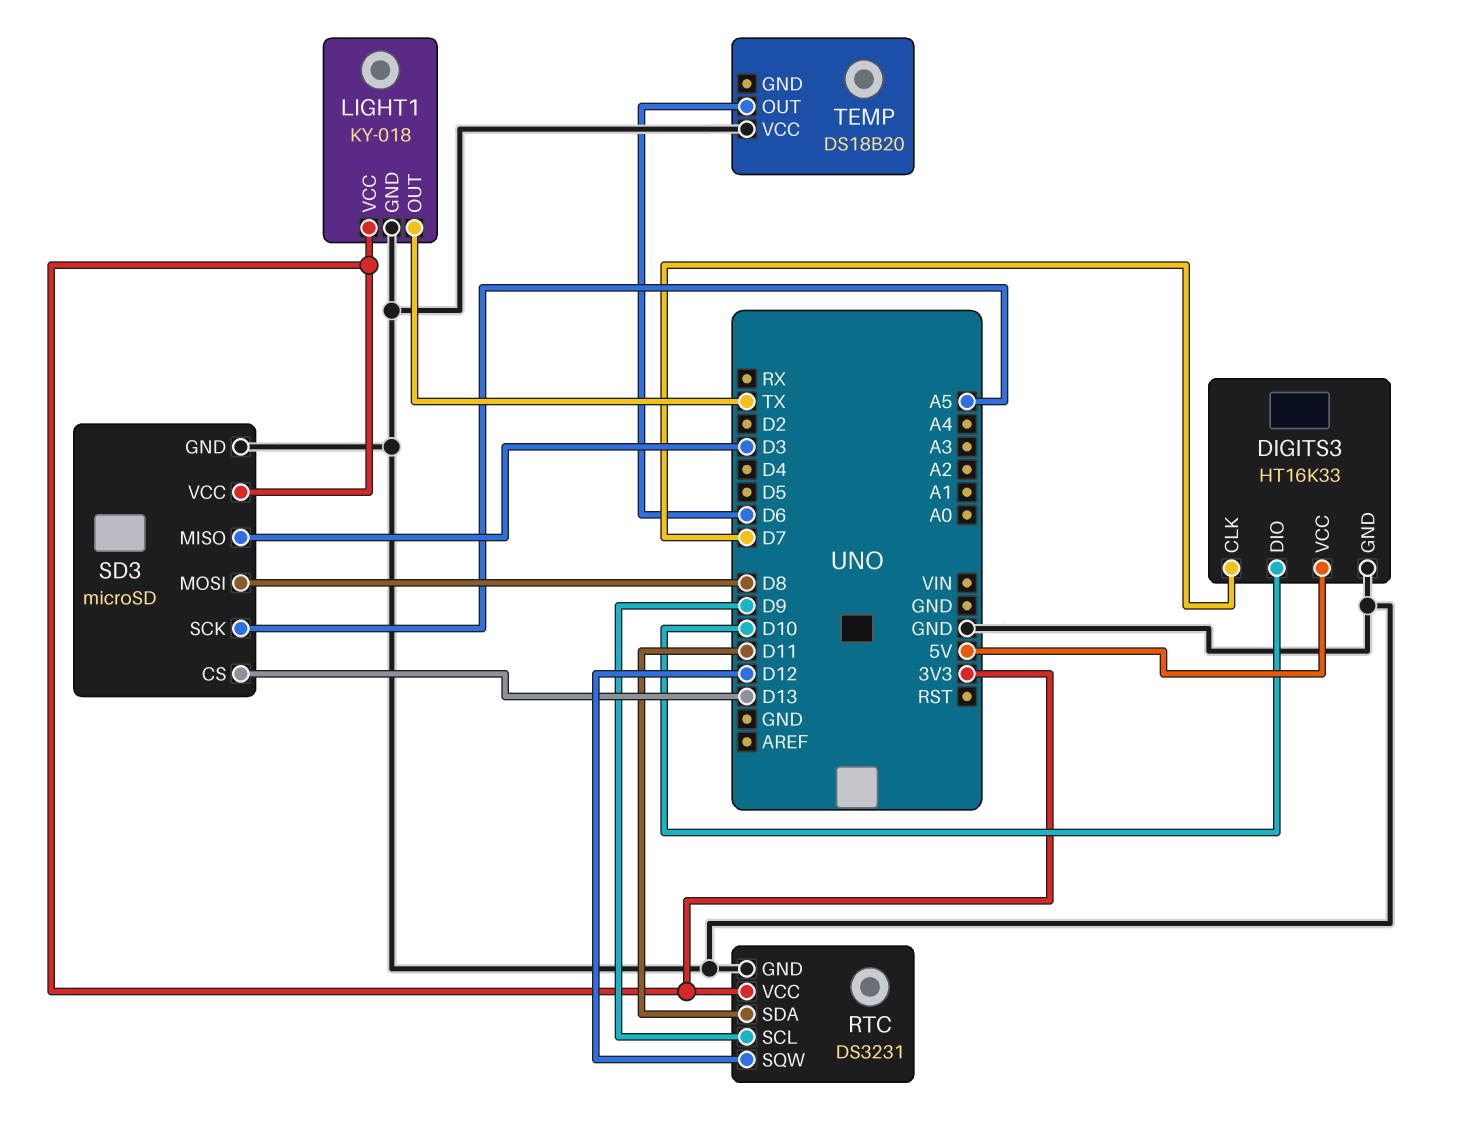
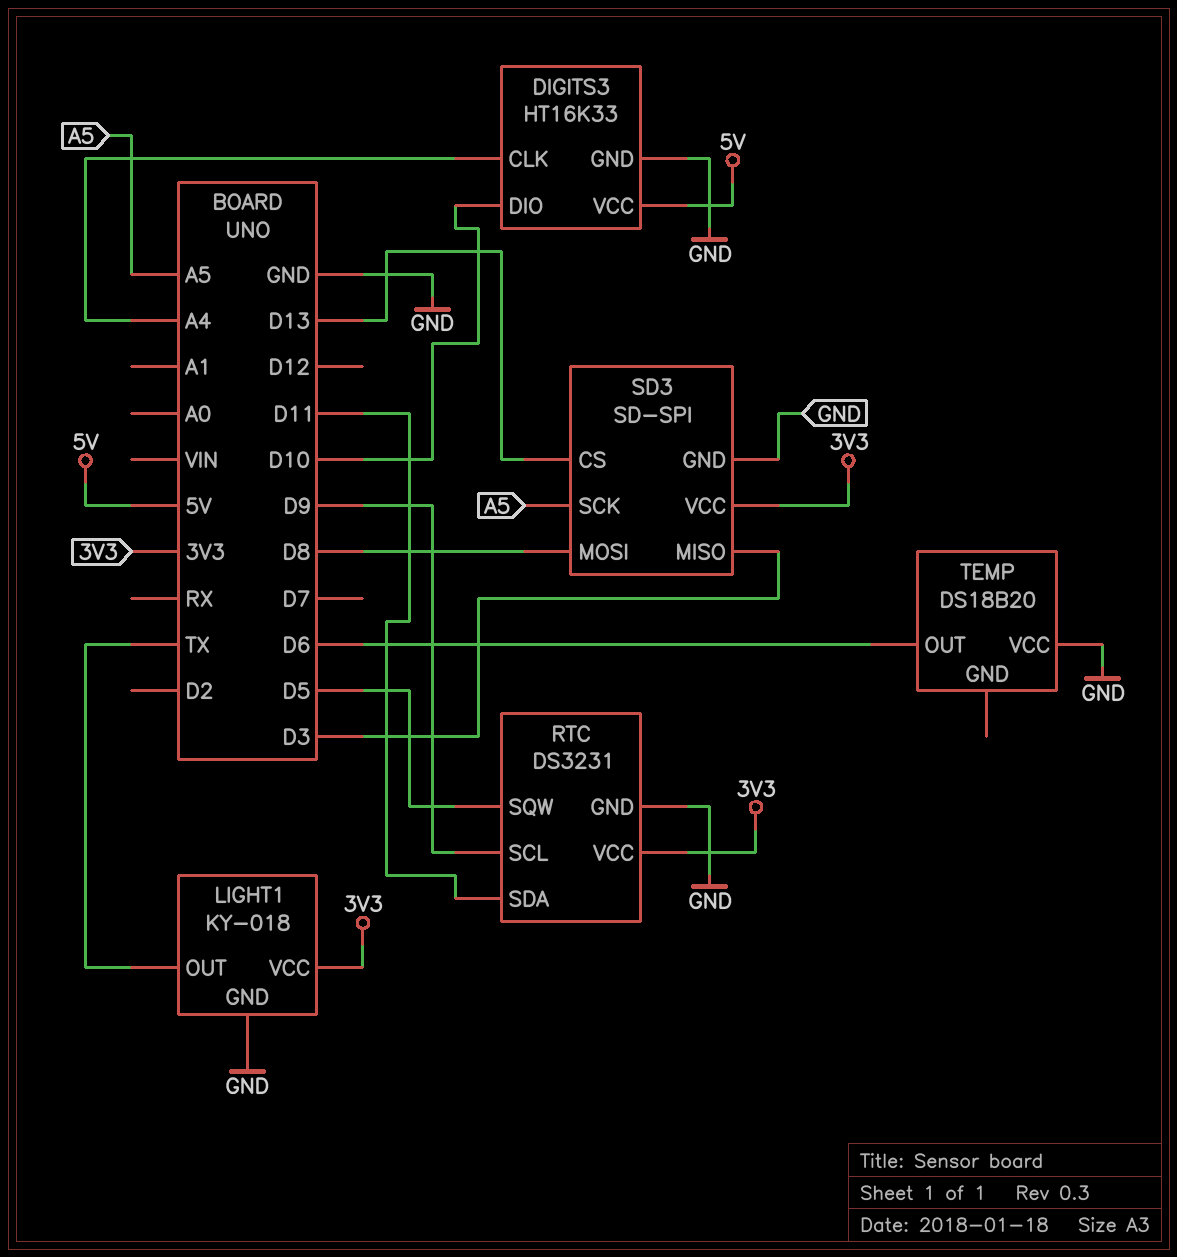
DIGITS3 pin CLK: D7 -> A4
RTC pin SQW: D12 -> D5
SD3: microSD -> SD-SPI

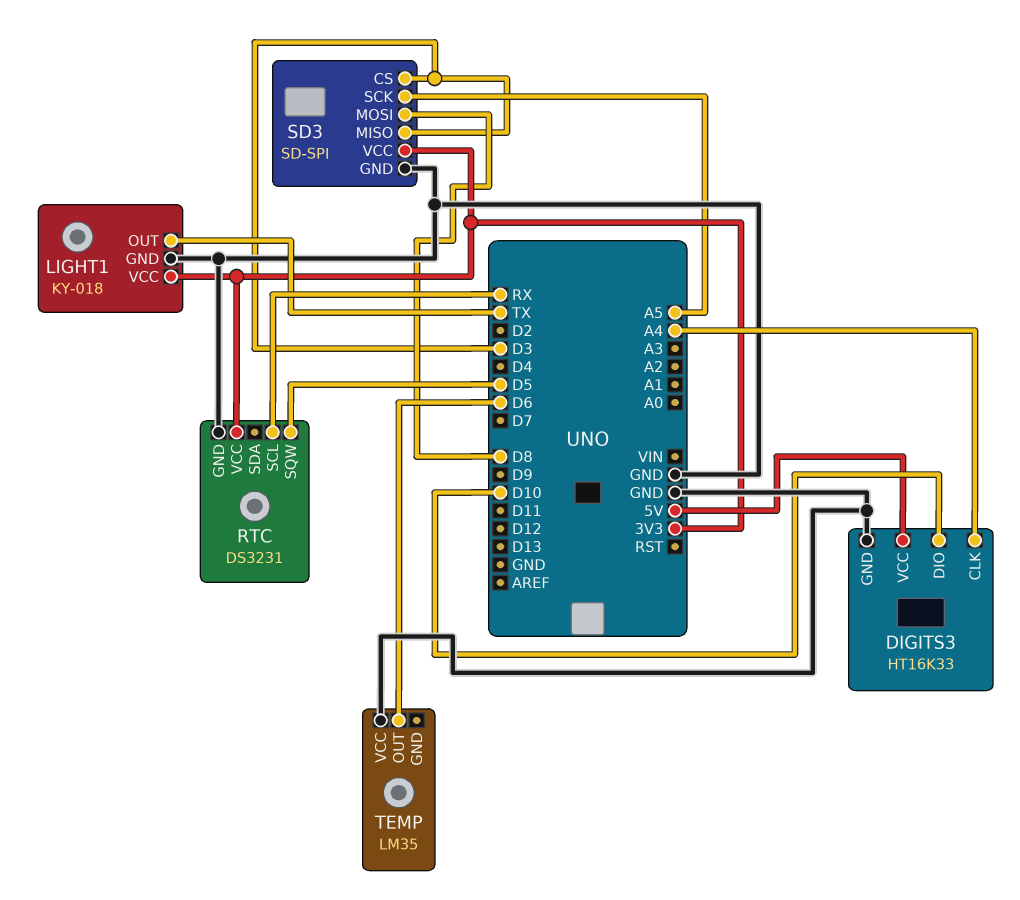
RTC pin SCL: D9 -> RX
RTC pin SDA: D11 -> none
SD3 pin CS: D13 -> D3
TEMP: DS18B20 -> LM35

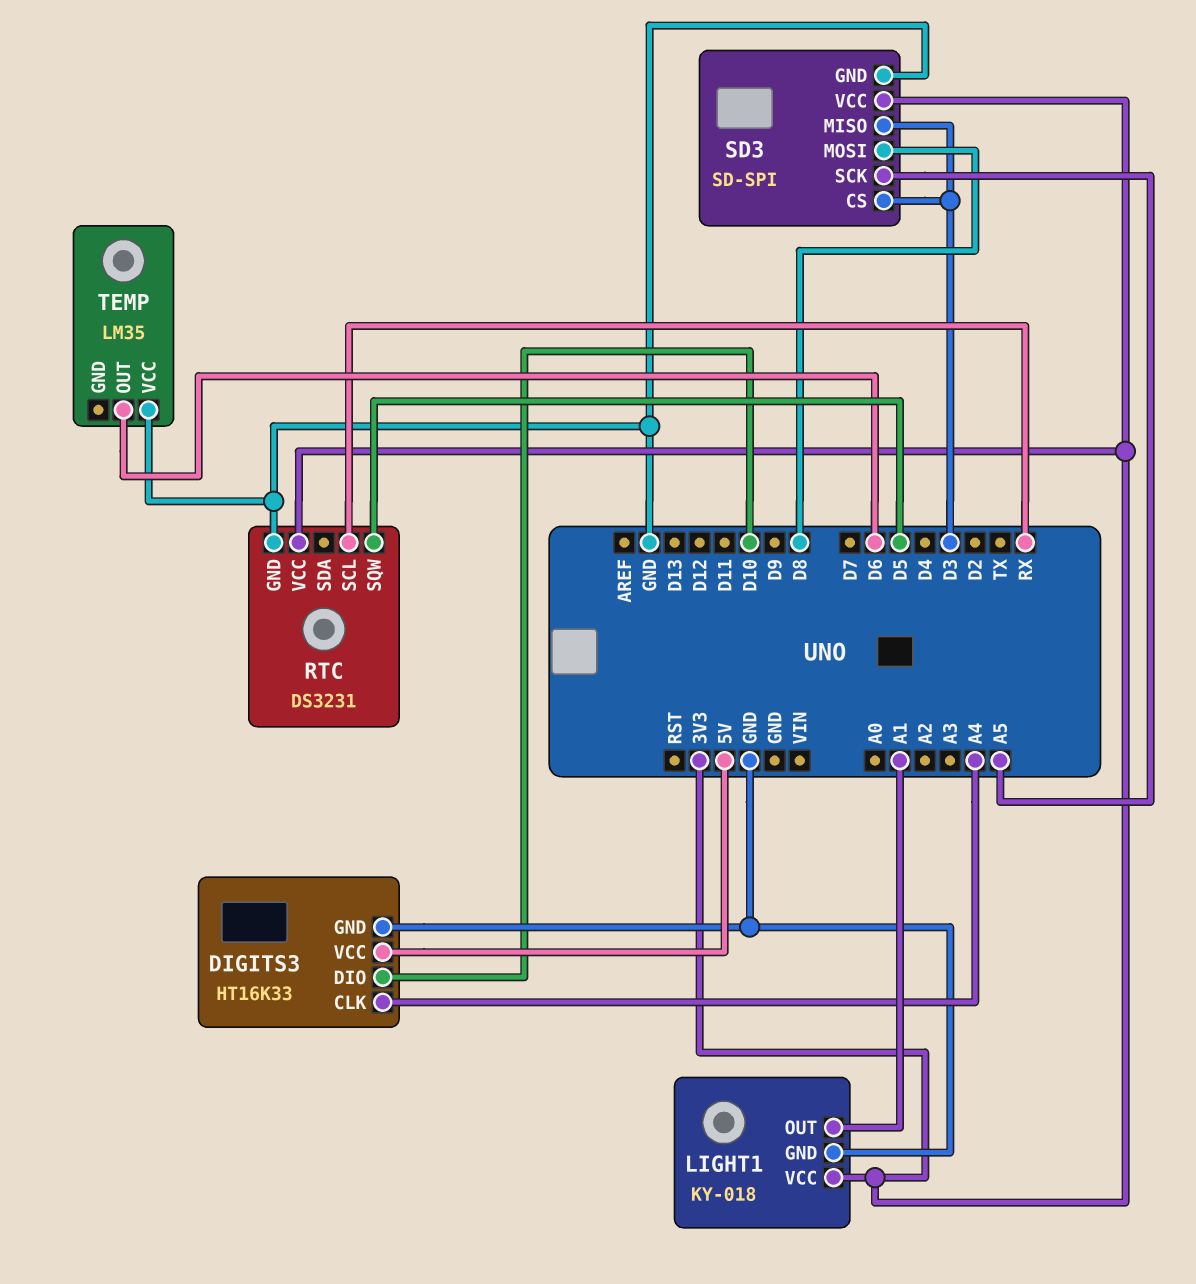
LIGHT1 pin OUT: TX -> A1

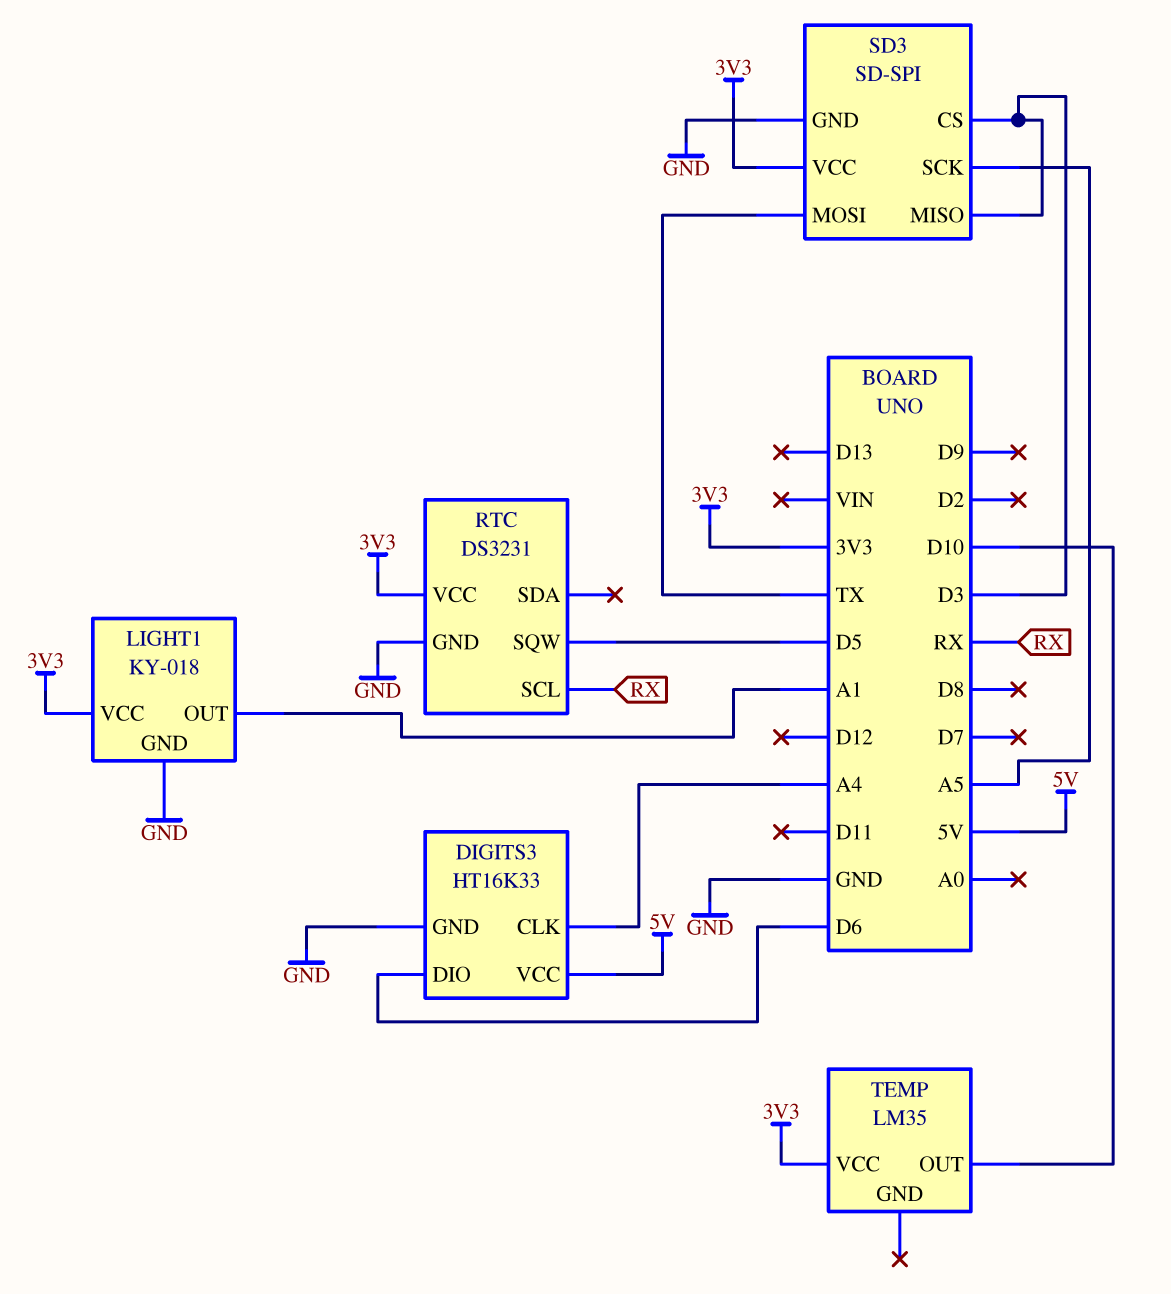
DIGITS3 pin DIO: D10 -> D6
SD3 pin MOSI: D8 -> TX
TEMP pin OUT: D6 -> D10
TEMP pin VCC: GND -> 3V3

